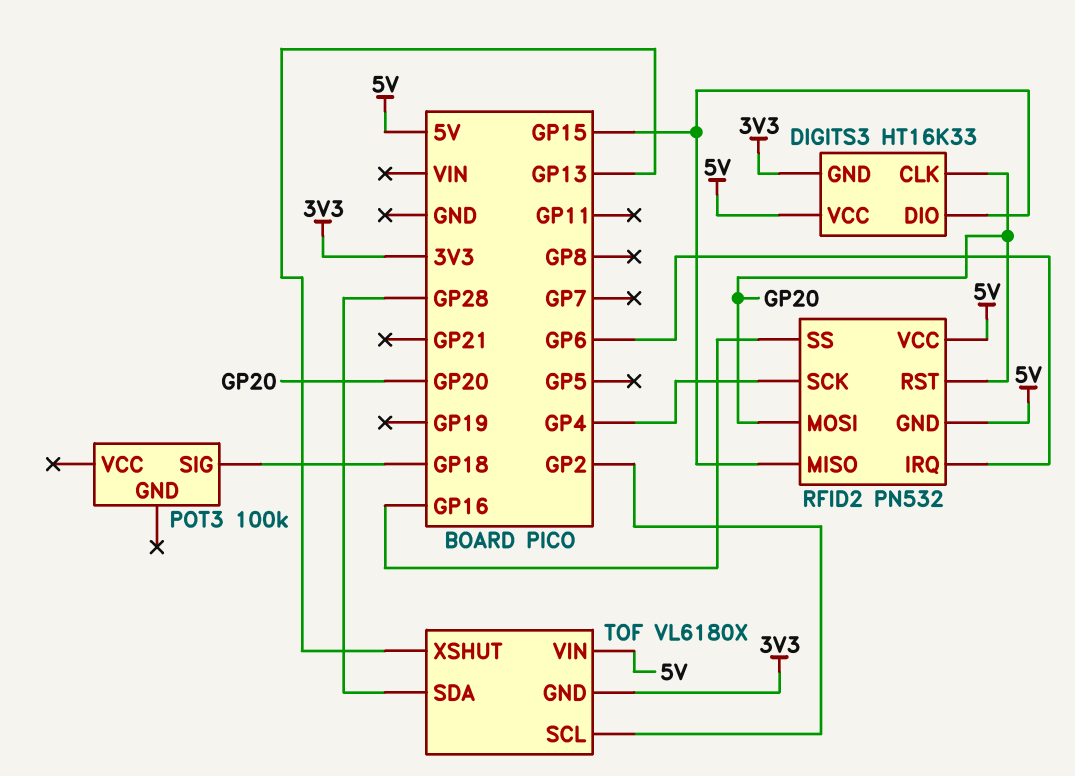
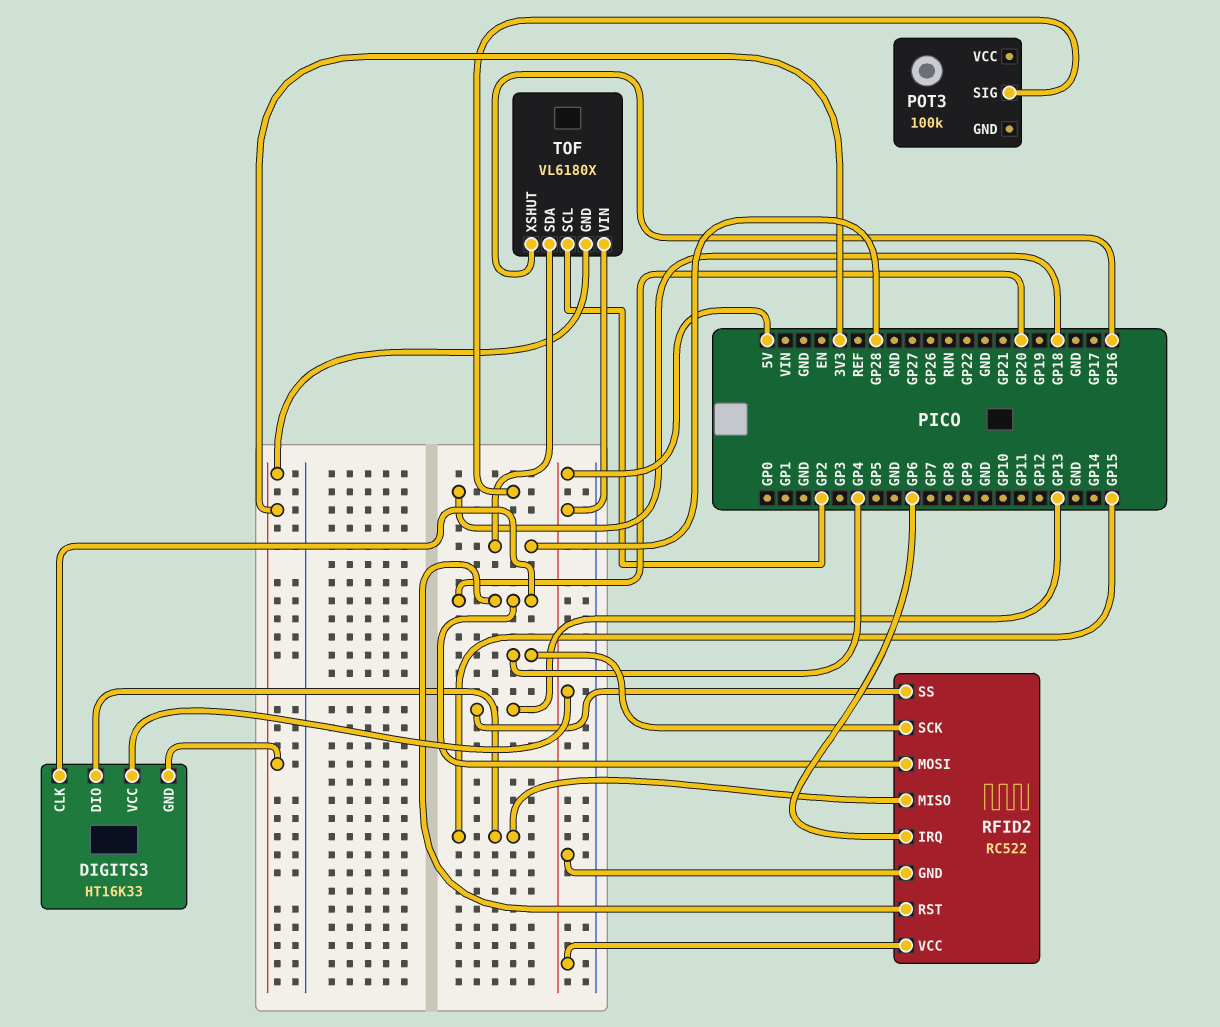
RFID2: PN532 -> RC522
RFID2 pin SS: GP16 -> GP13
TOF pin XSHUT: GP13 -> GP16

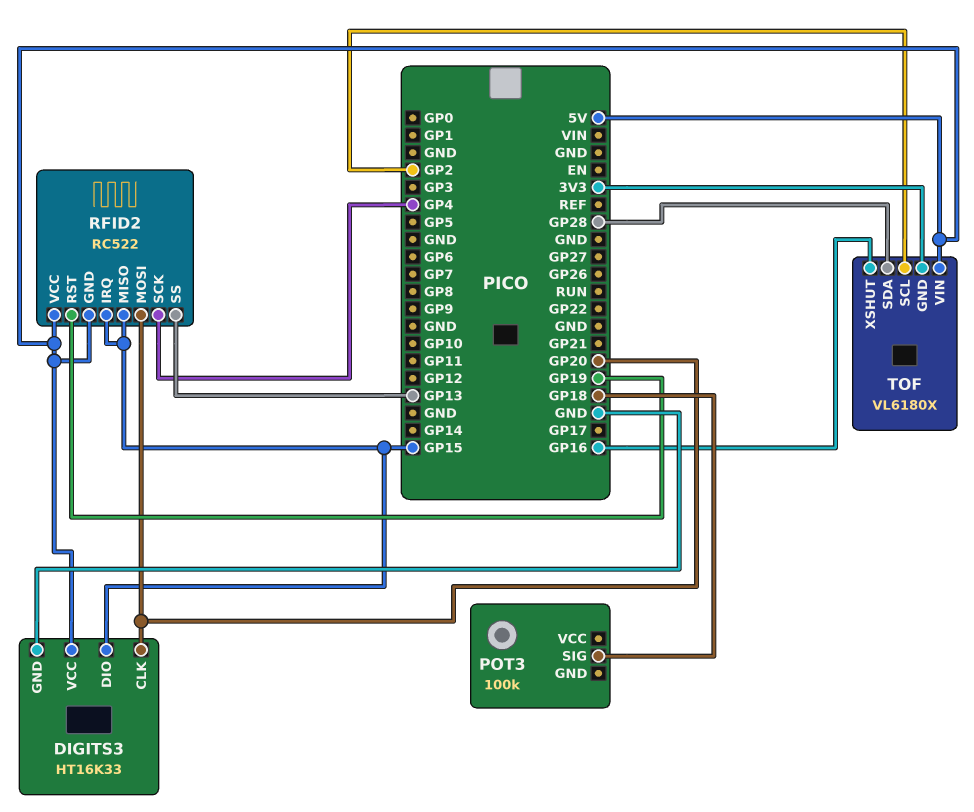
DIGITS3 pin GND: 3V3 -> GND
RFID2 pin IRQ: GP6 -> GP15
RFID2 pin RST: GP20 -> GP19

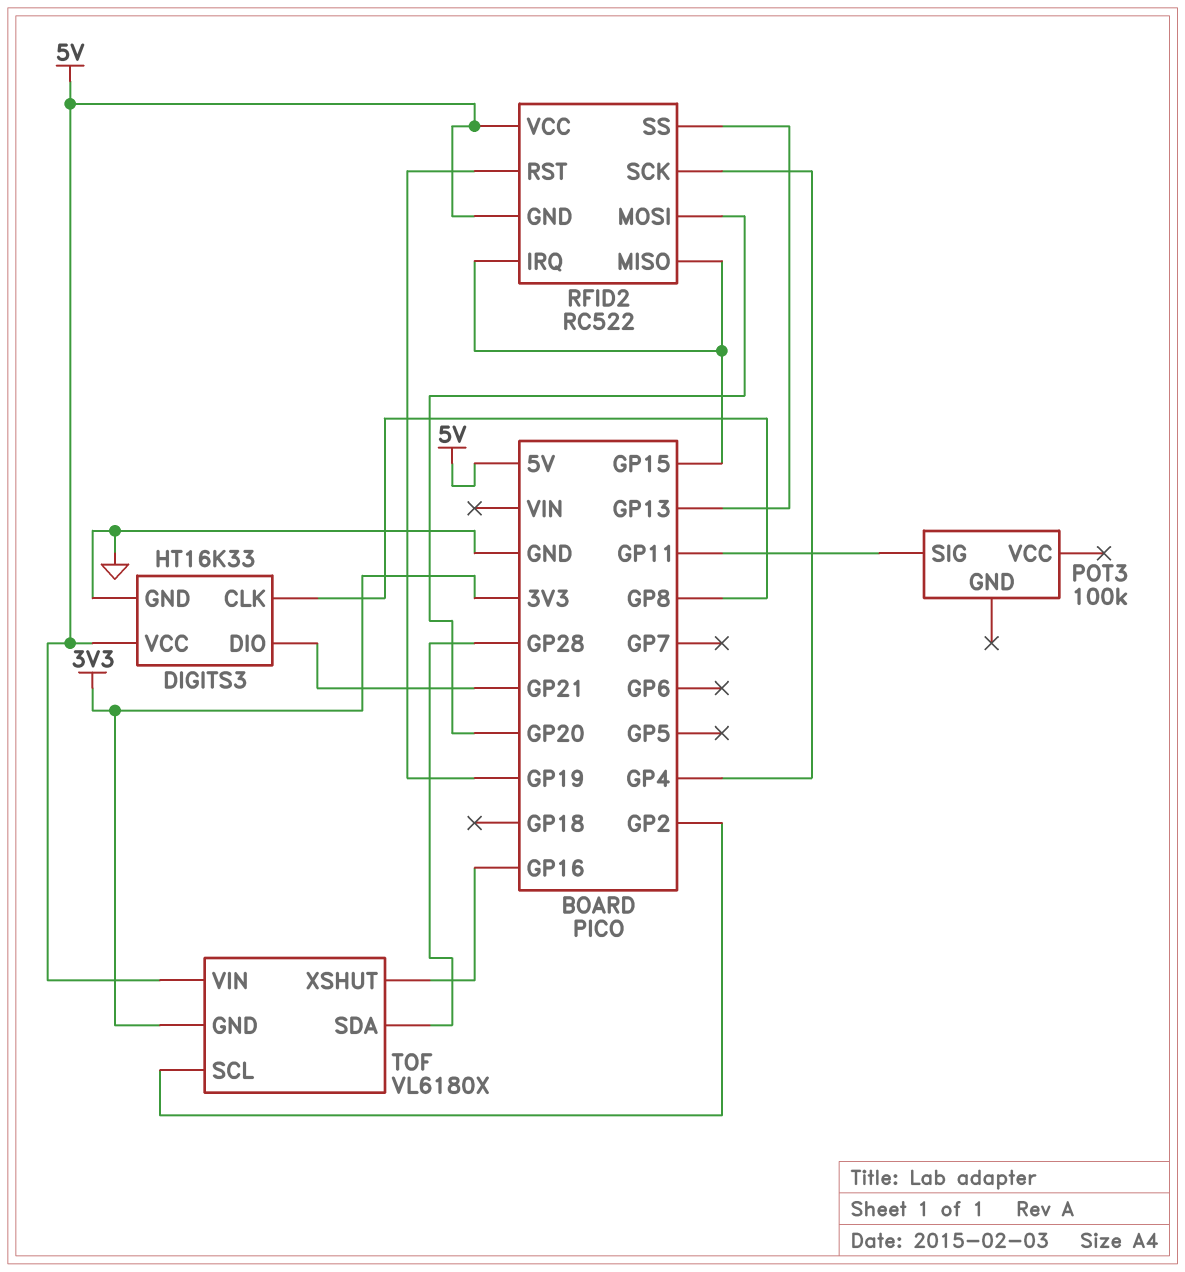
DIGITS3 pin CLK: GP20 -> GP8
DIGITS3 pin DIO: GP15 -> GP21
POT3 pin SIG: GP18 -> GP11

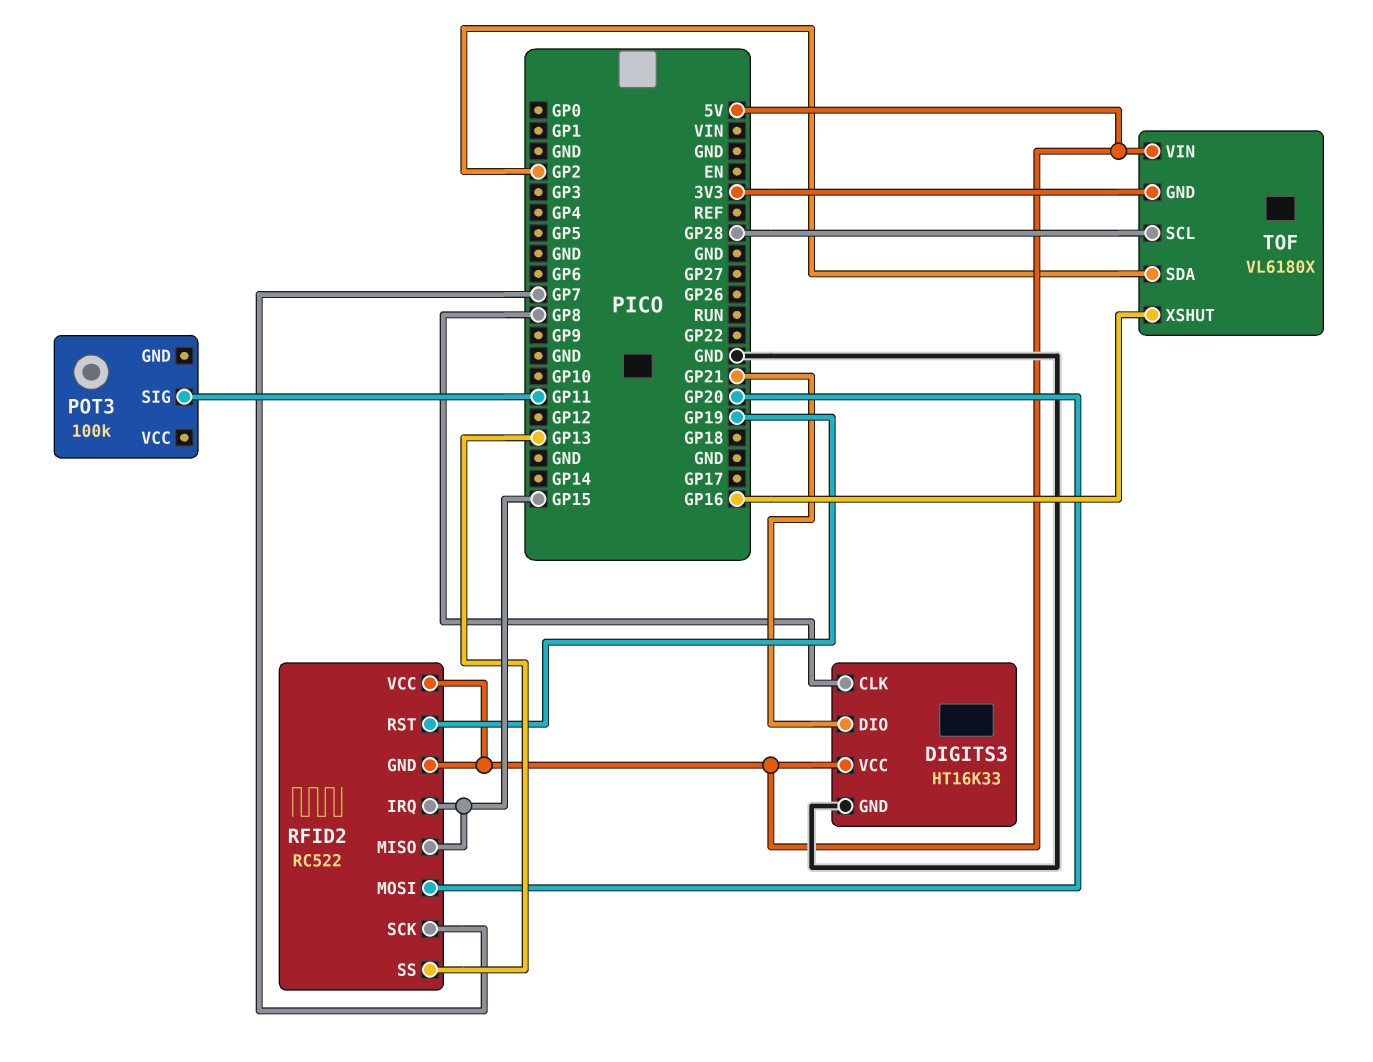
RFID2 pin SCK: GP4 -> GP7
TOF pin SCL: GP2 -> GP28
TOF pin SDA: GP28 -> GP2

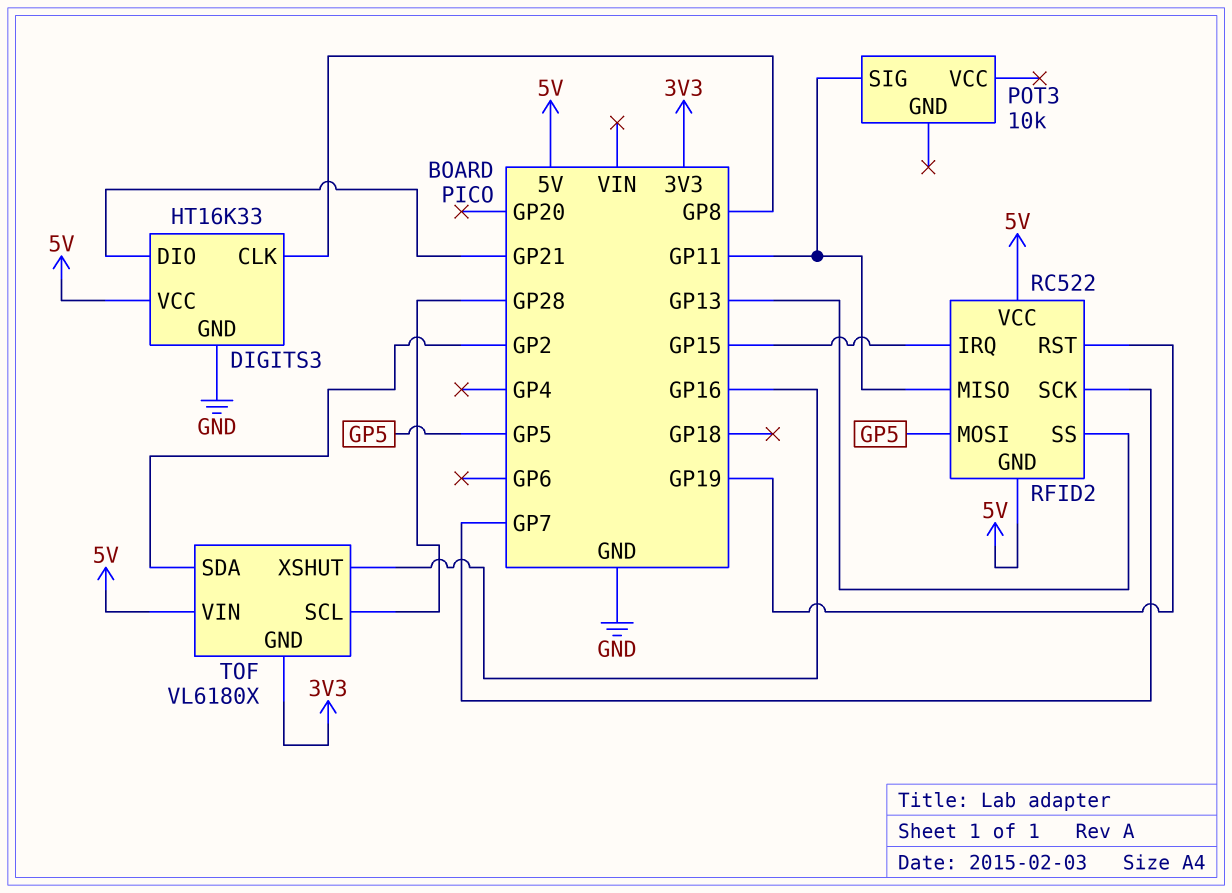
POT3: 100k -> 10k
RFID2 pin MISO: GP15 -> GP11
RFID2 pin MOSI: GP20 -> GP5

